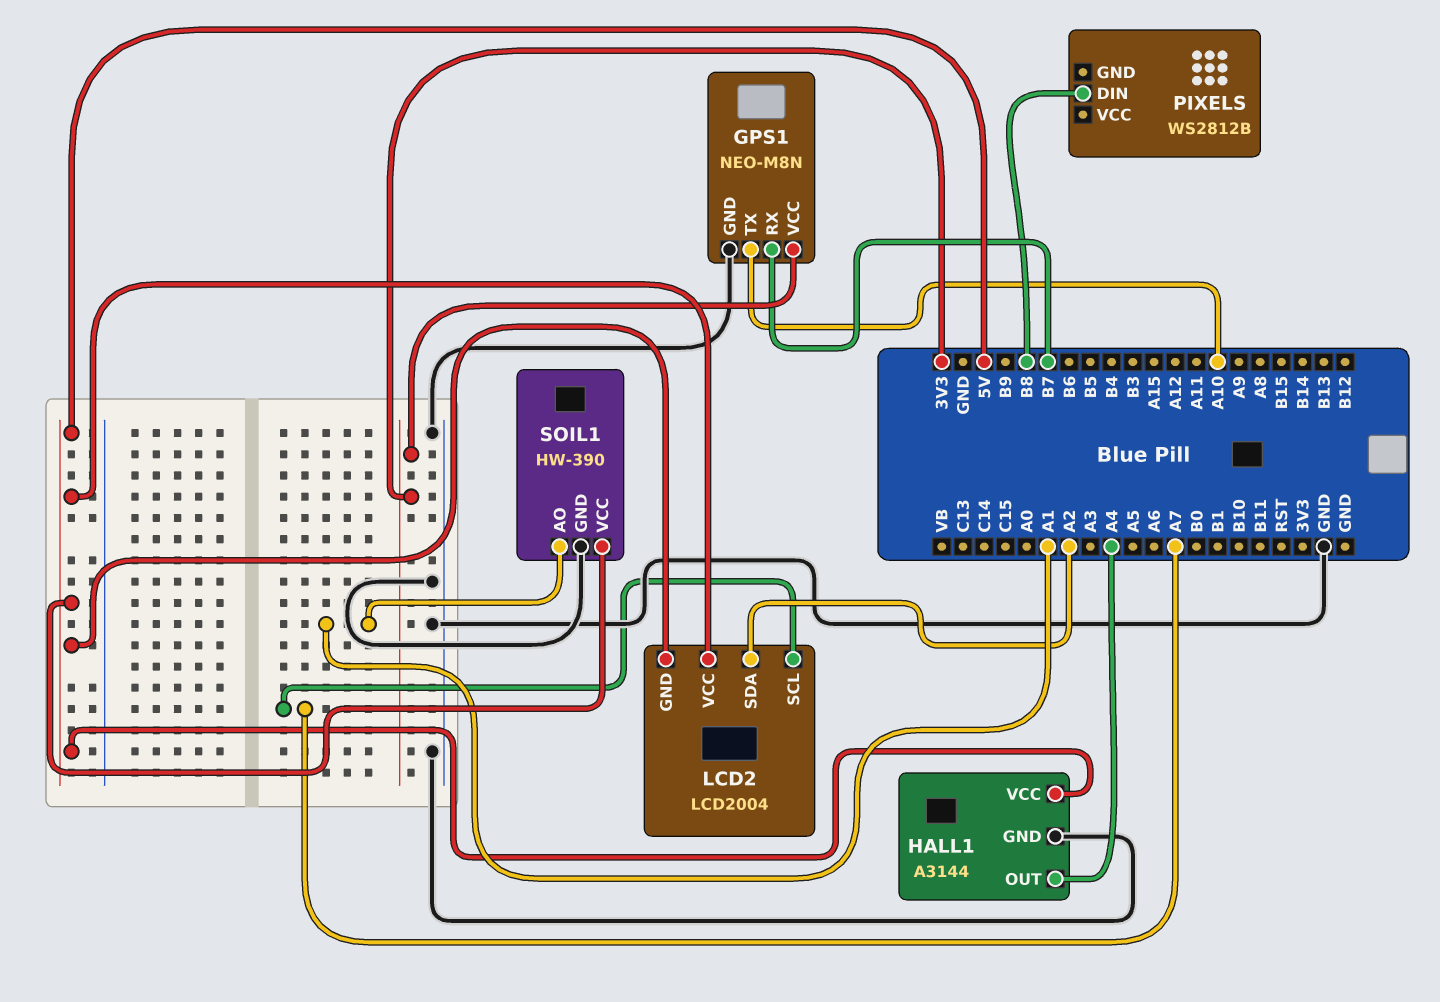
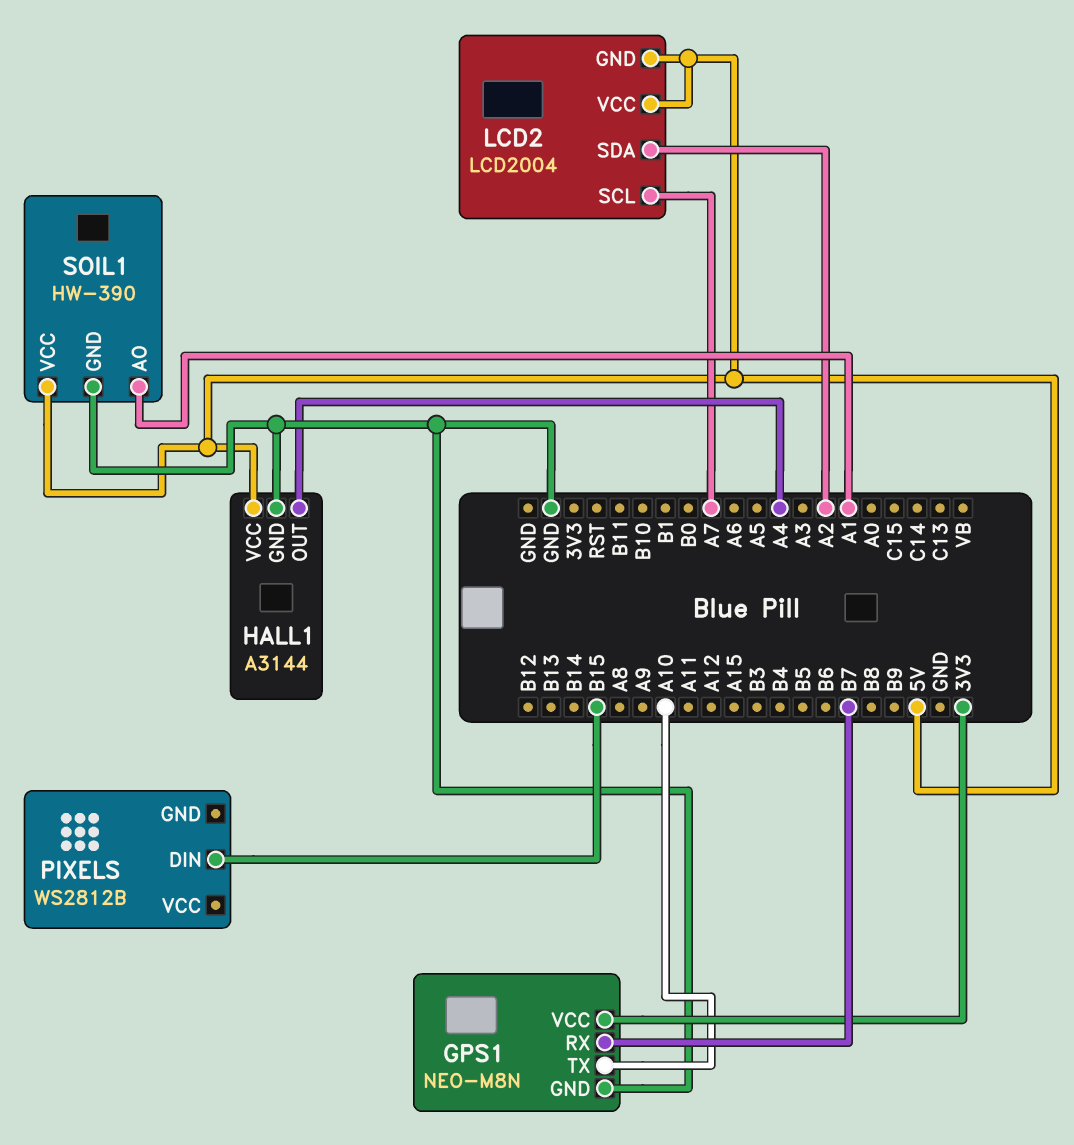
PIXELS pin DIN: B8 -> B15

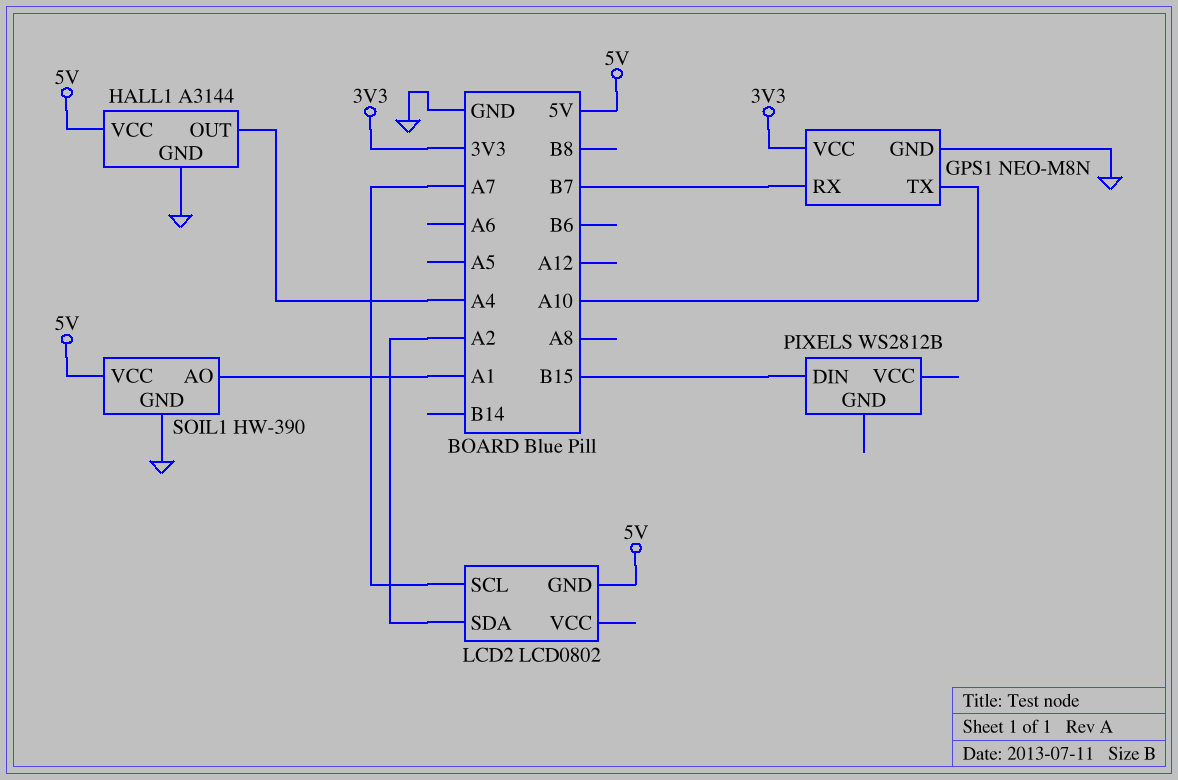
LCD2: LCD2004 -> LCD0802
LCD2 pin VCC: 5V -> none

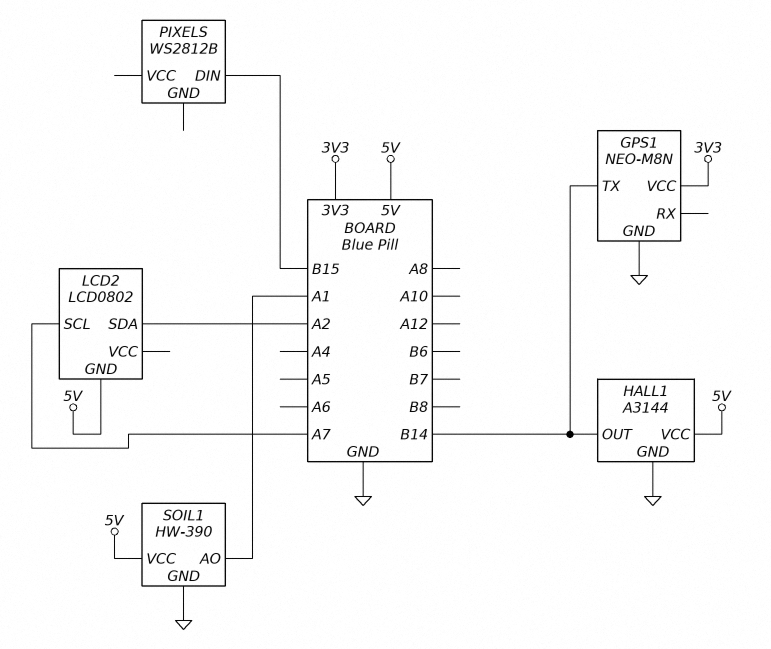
GPS1 pin RX: B7 -> none
GPS1 pin TX: A10 -> B14
HALL1 pin OUT: A4 -> B14

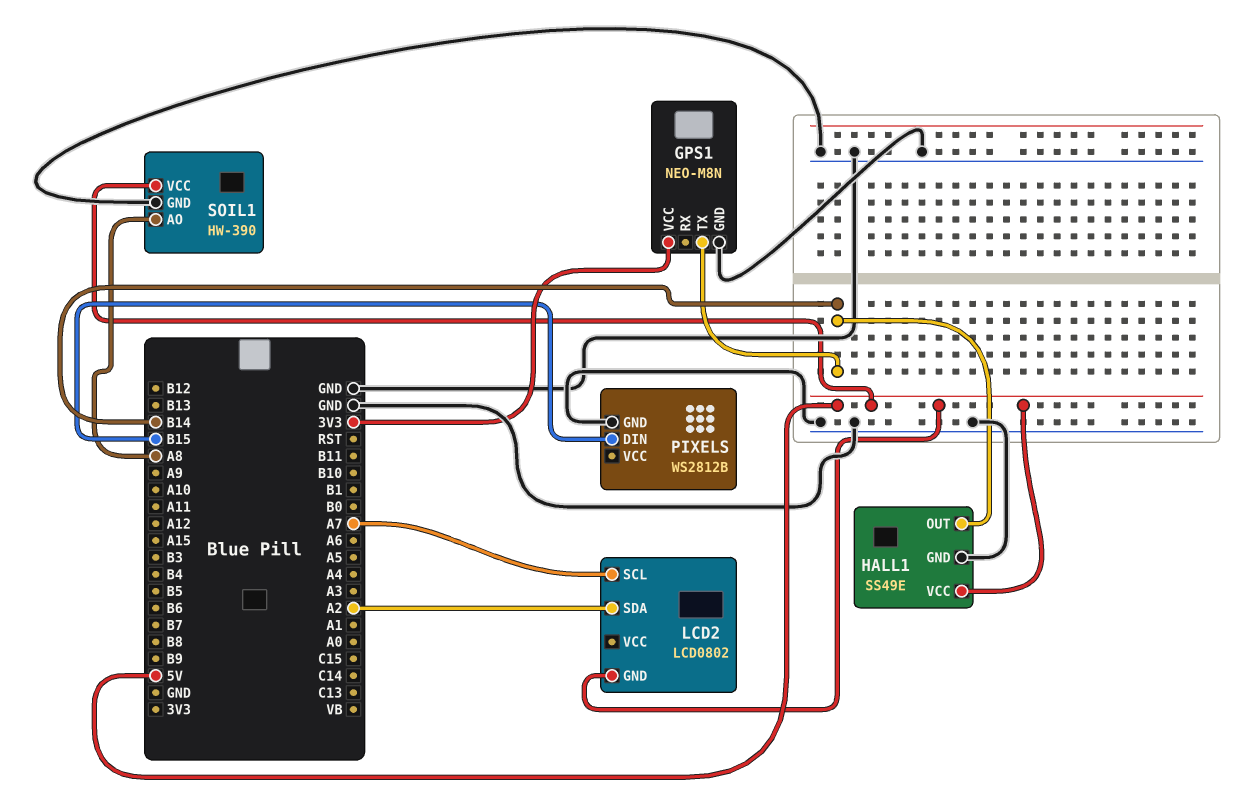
HALL1: A3144 -> SS49E
PIXELS pin GND: none -> GND
SOIL1 pin AO: A1 -> A8

